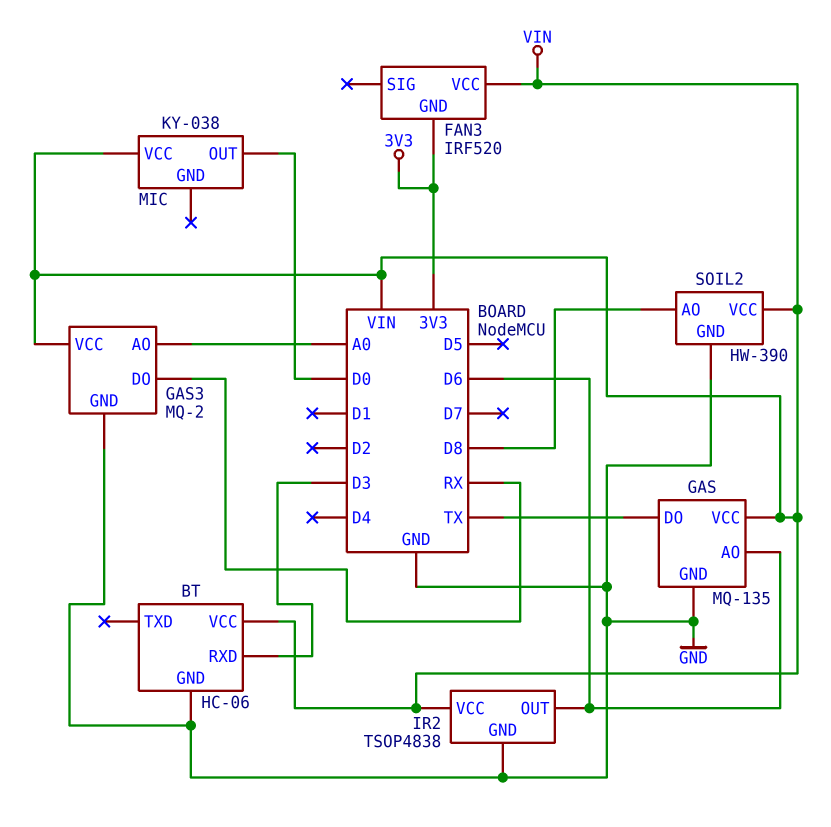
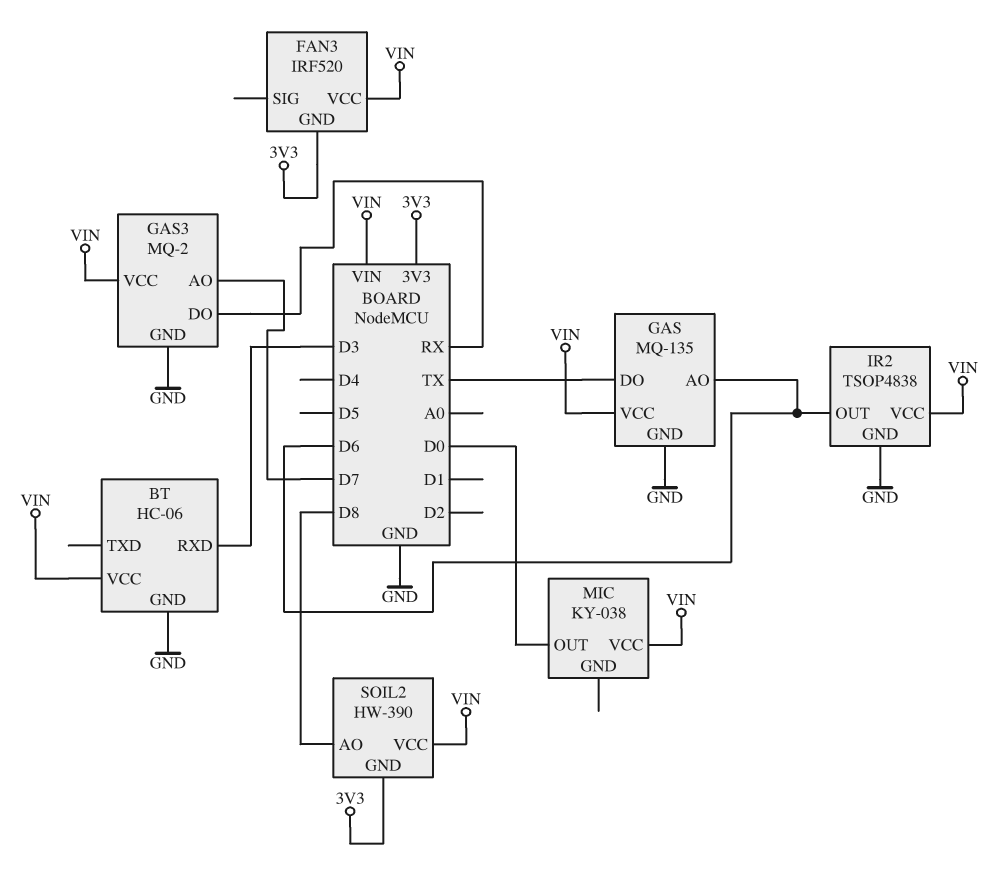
GAS3 pin AO: A0 -> D7
SOIL2 pin GND: GND -> 3V3

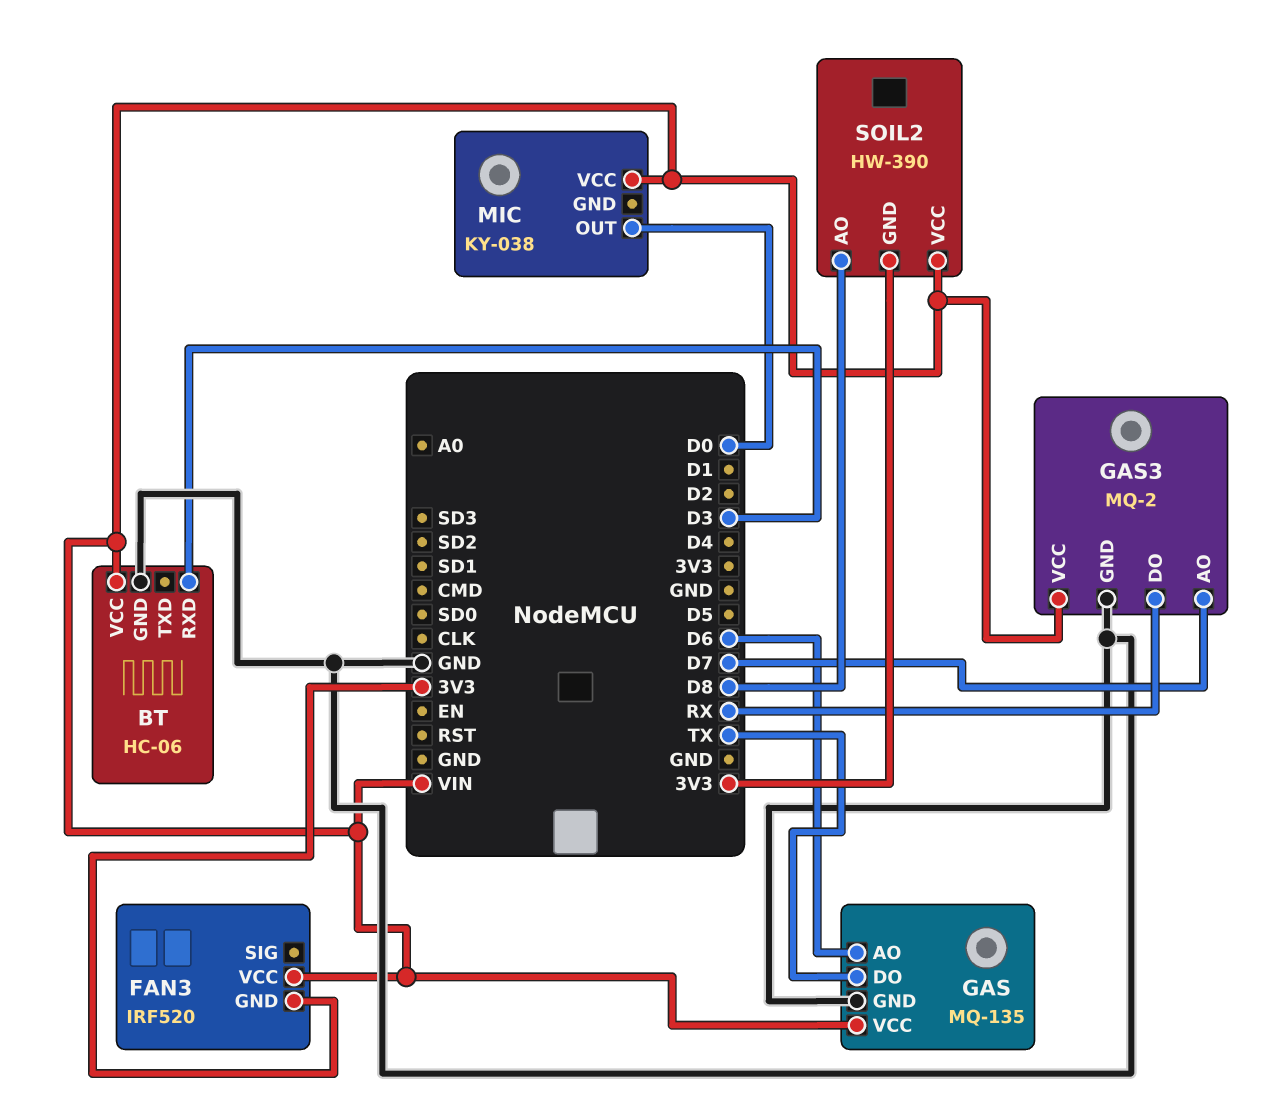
IR2: TSOP4838 -> none
IR2 pin GND: GND -> none
IR2 pin OUT: D6 -> none
IR2 pin VCC: VIN -> none

